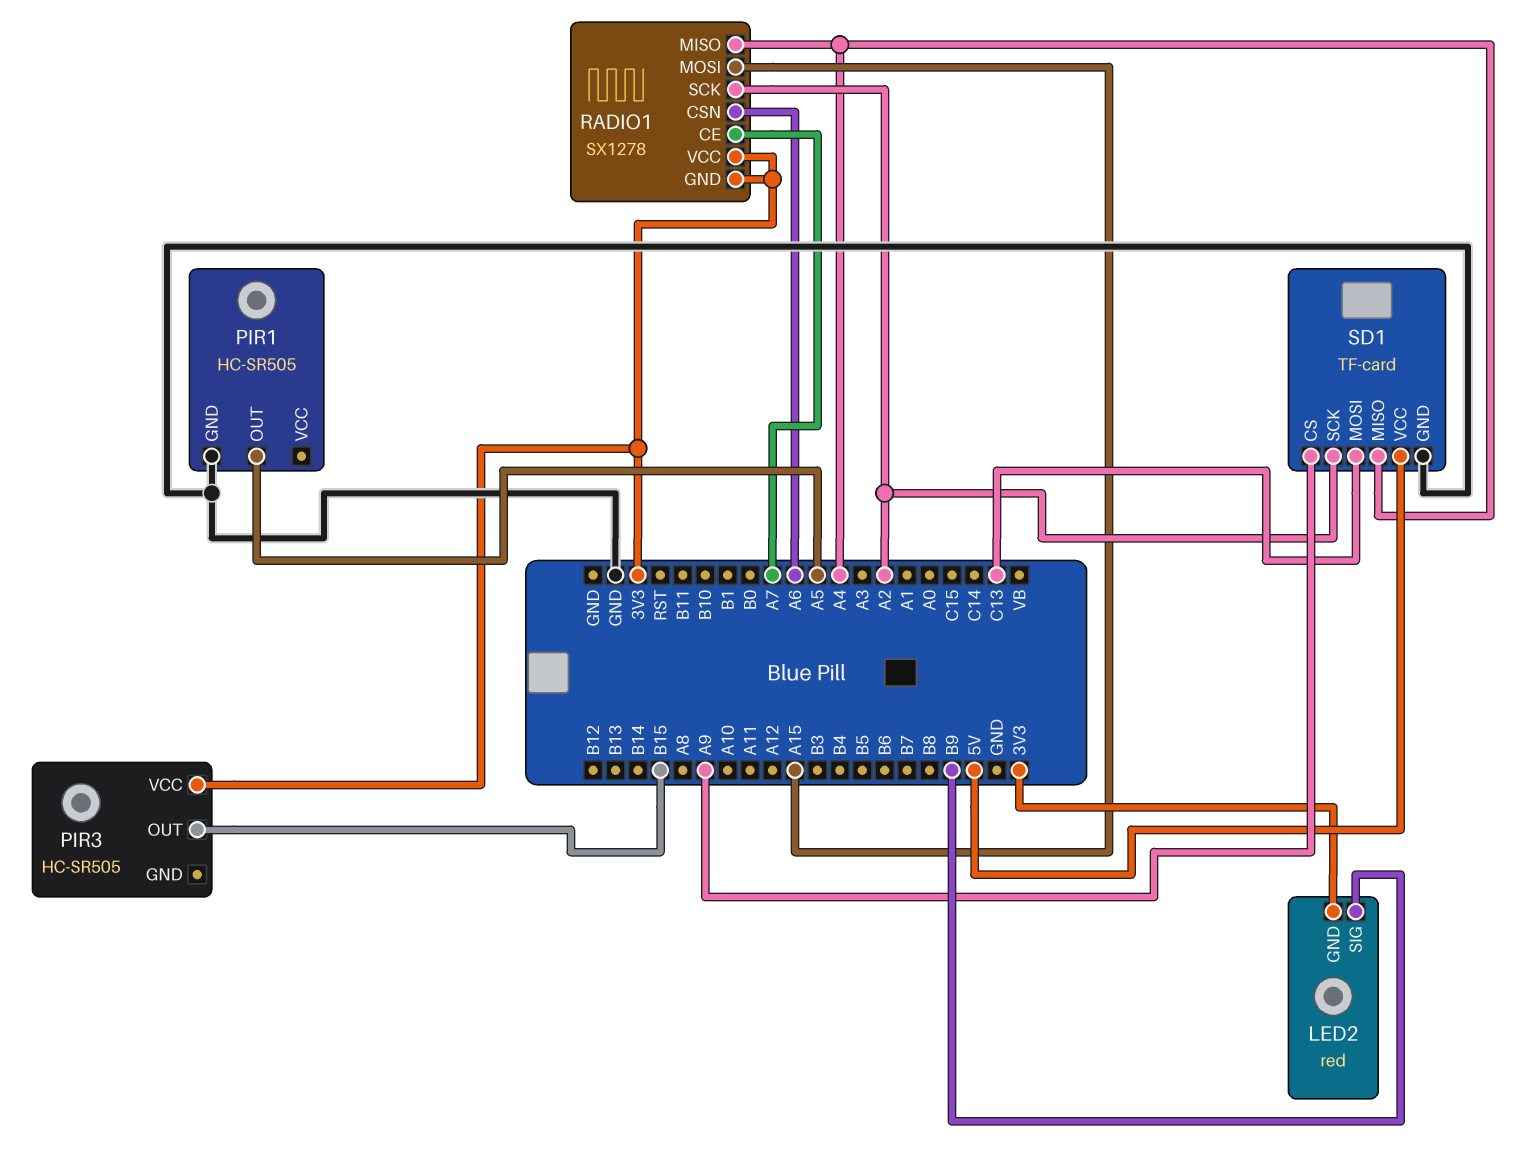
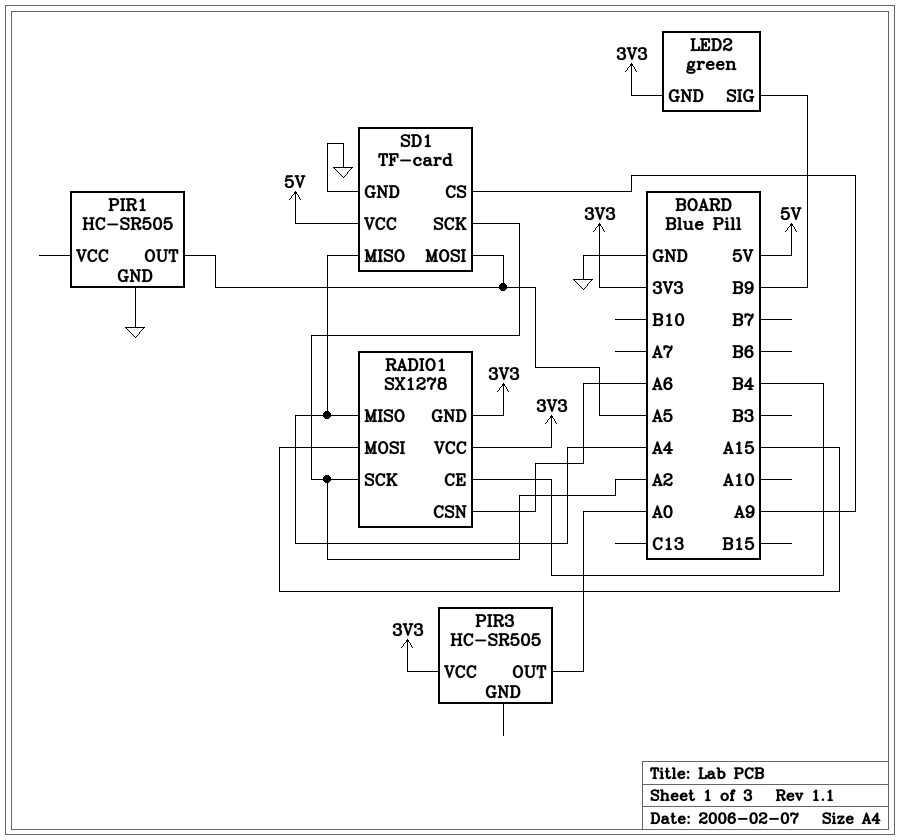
LED2: red -> green
PIR3 pin OUT: B15 -> A0
RADIO1 pin CE: A7 -> B4
SD1 pin MOSI: C13 -> A5

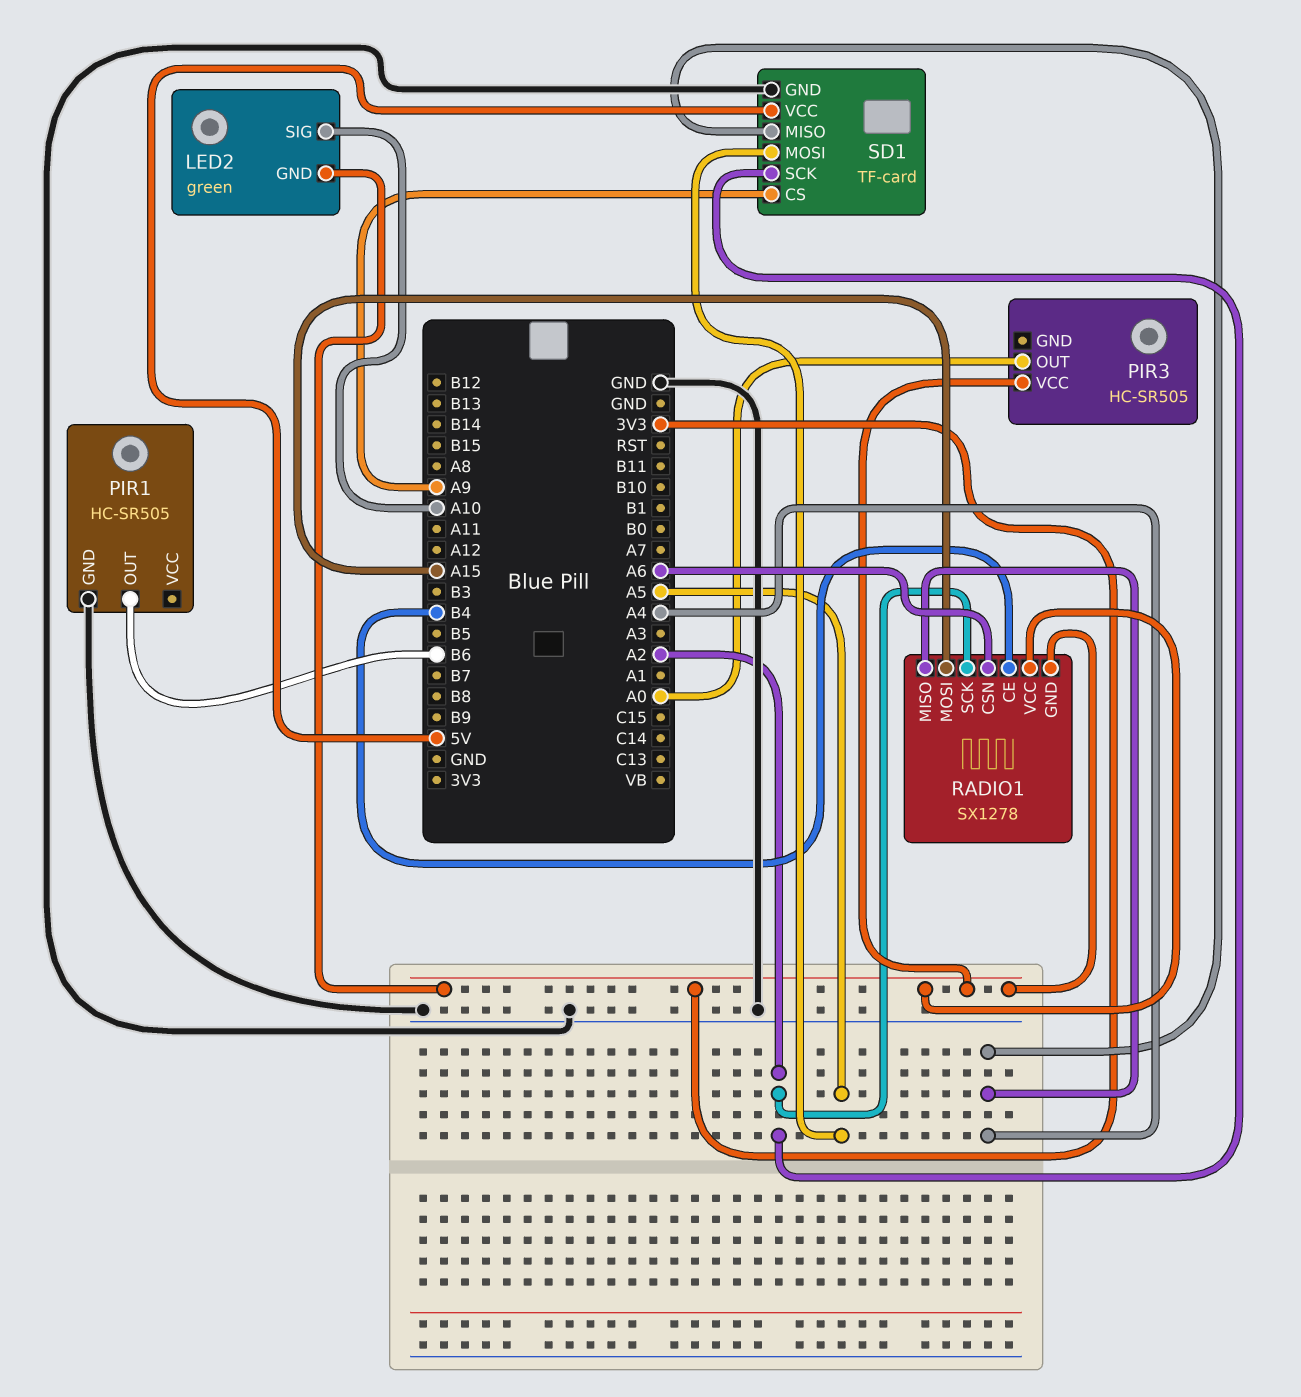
LED2 pin SIG: B9 -> A10
PIR1 pin OUT: A5 -> B6

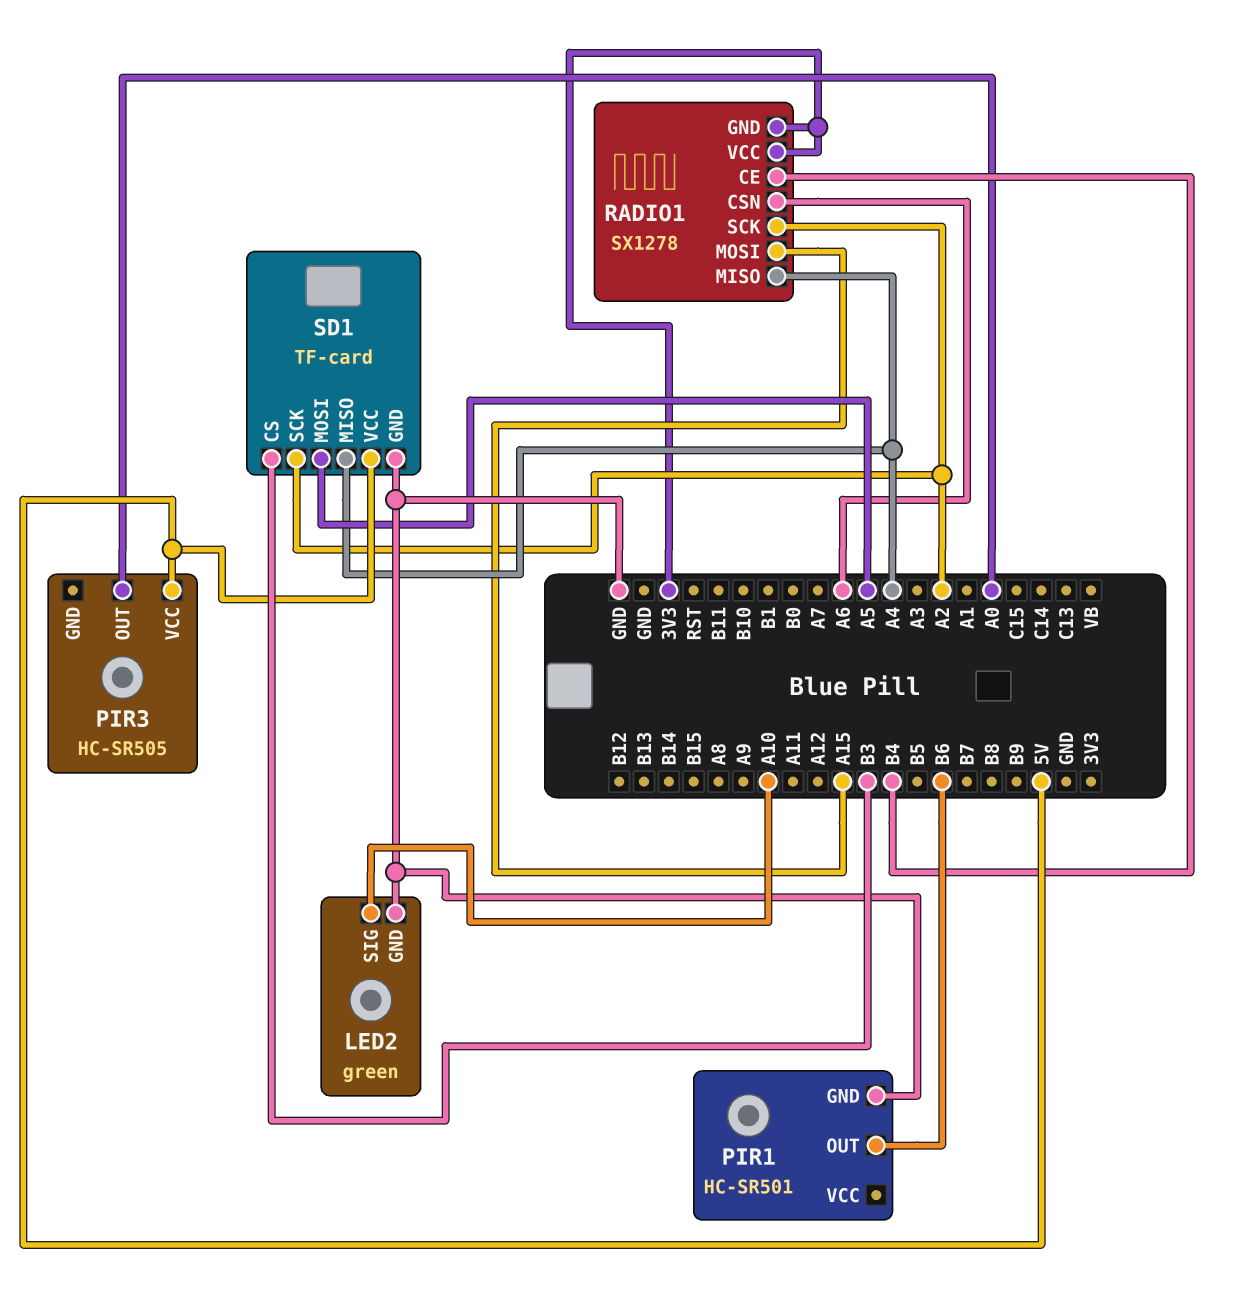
LED2 pin GND: 3V3 -> GND
PIR1: HC-SR505 -> HC-SR501
PIR3 pin VCC: 3V3 -> 5V
SD1 pin CS: A9 -> B3

